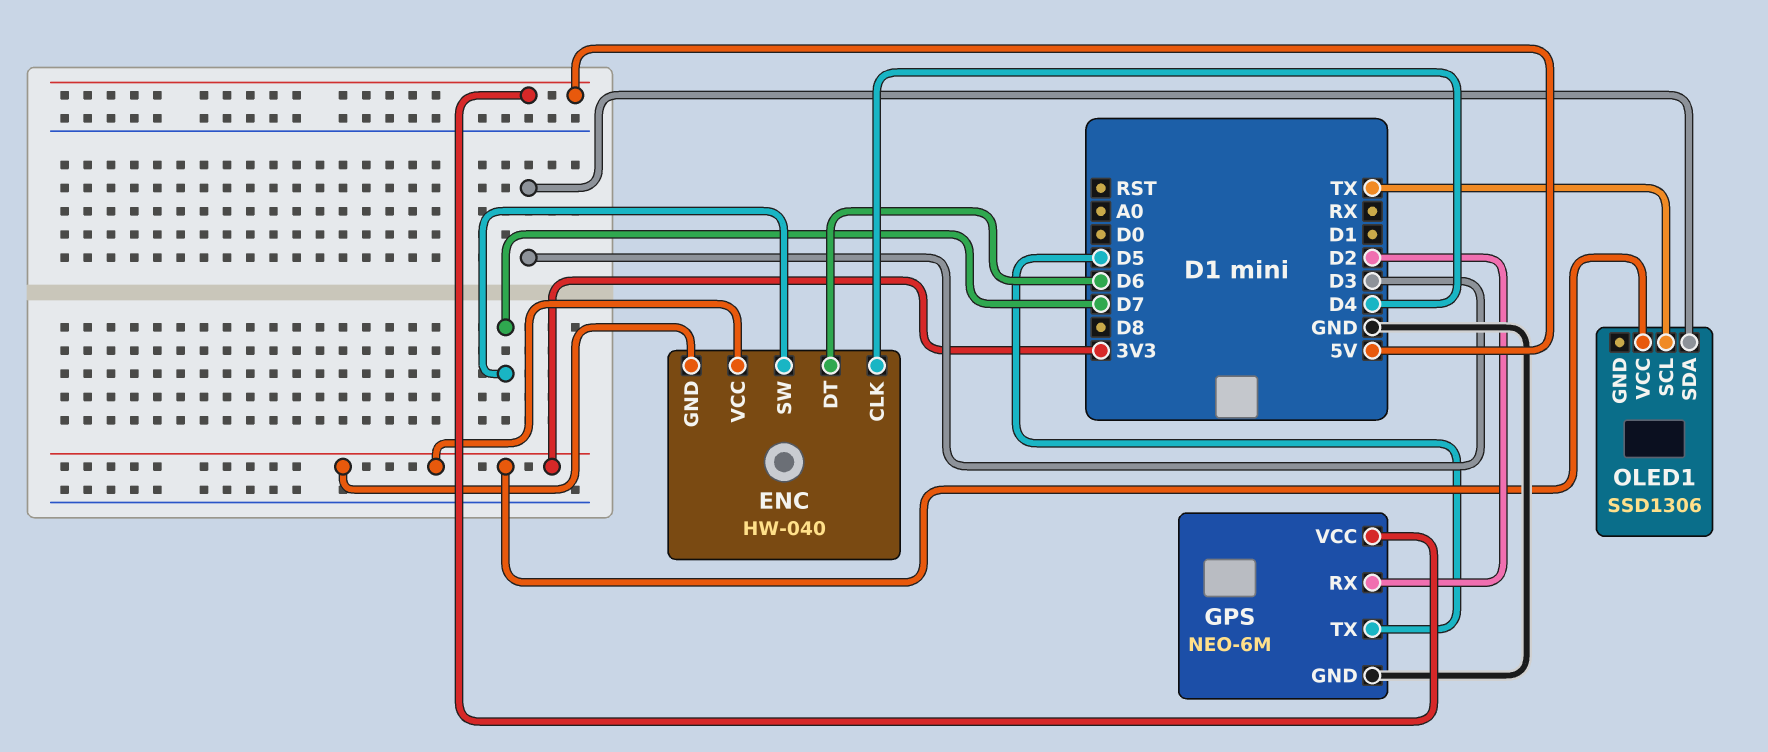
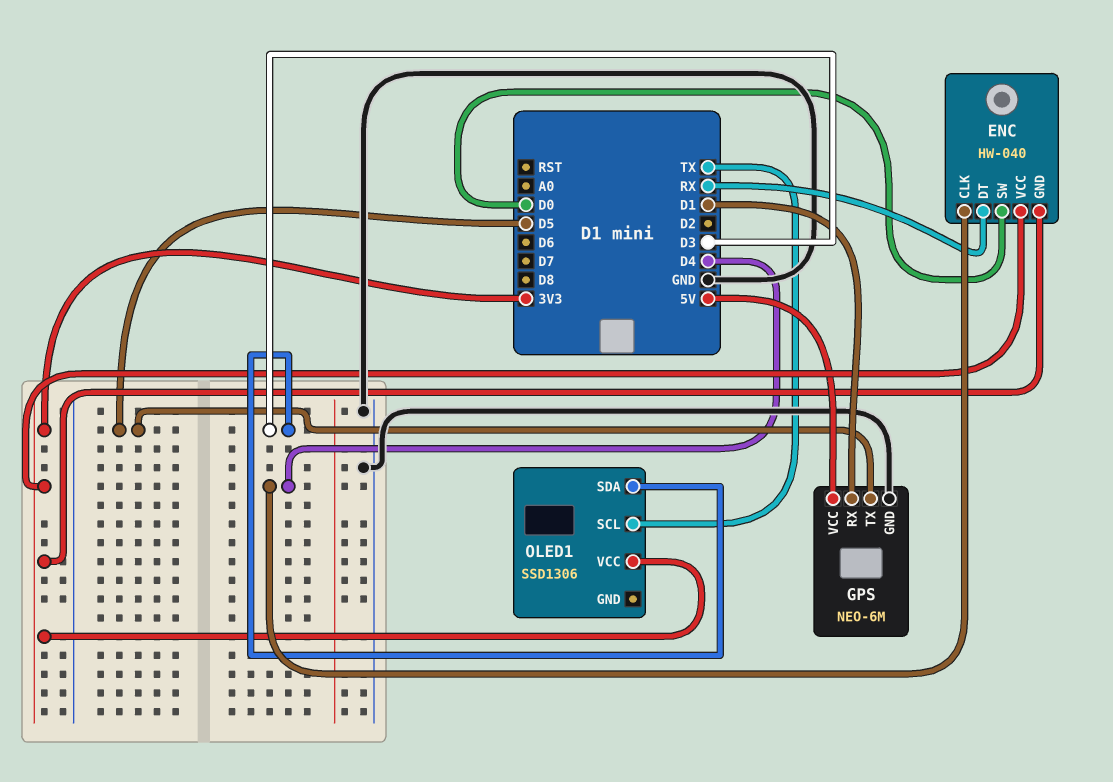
ENC pin DT: D6 -> RX
ENC pin SW: D7 -> D0
GPS pin RX: D2 -> D1

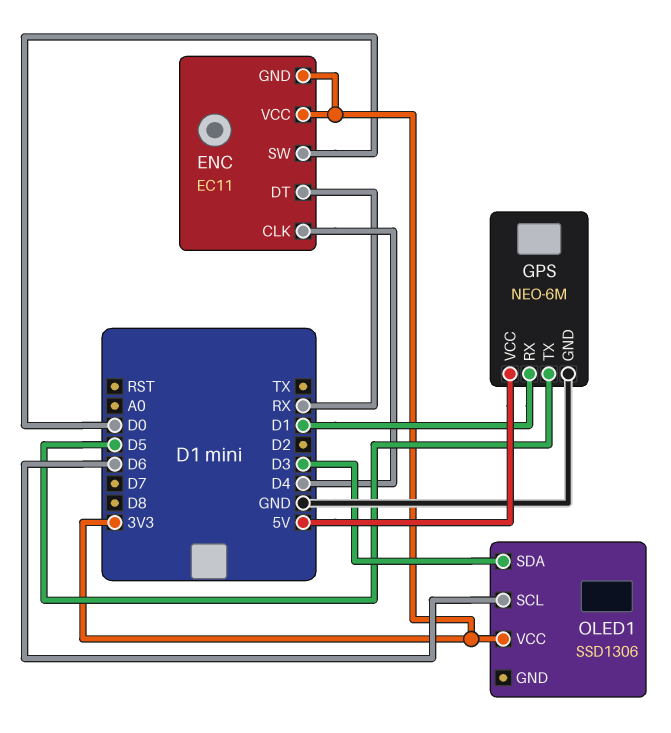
ENC: HW-040 -> EC11
OLED1 pin SCL: TX -> D6

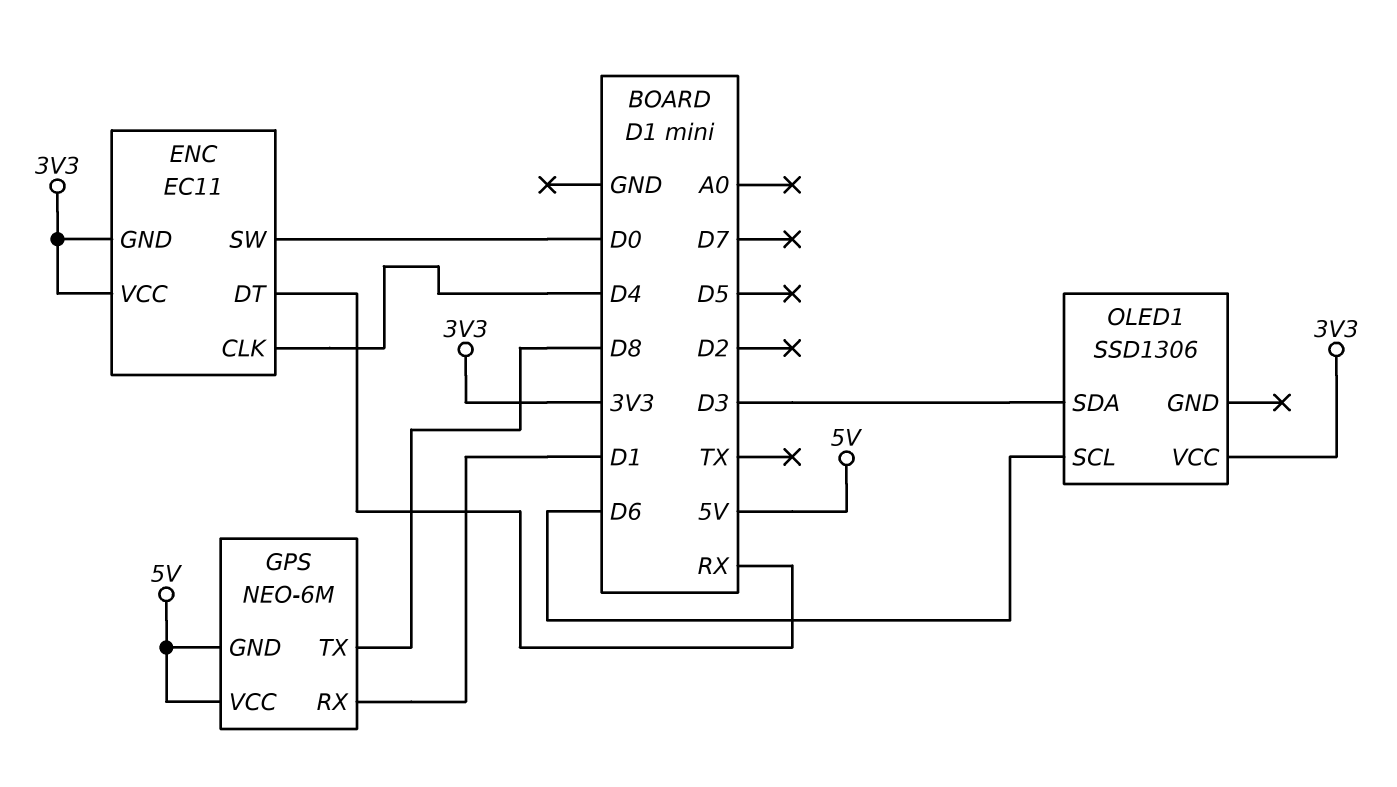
GPS pin GND: GND -> 5V
GPS pin TX: D5 -> D8

